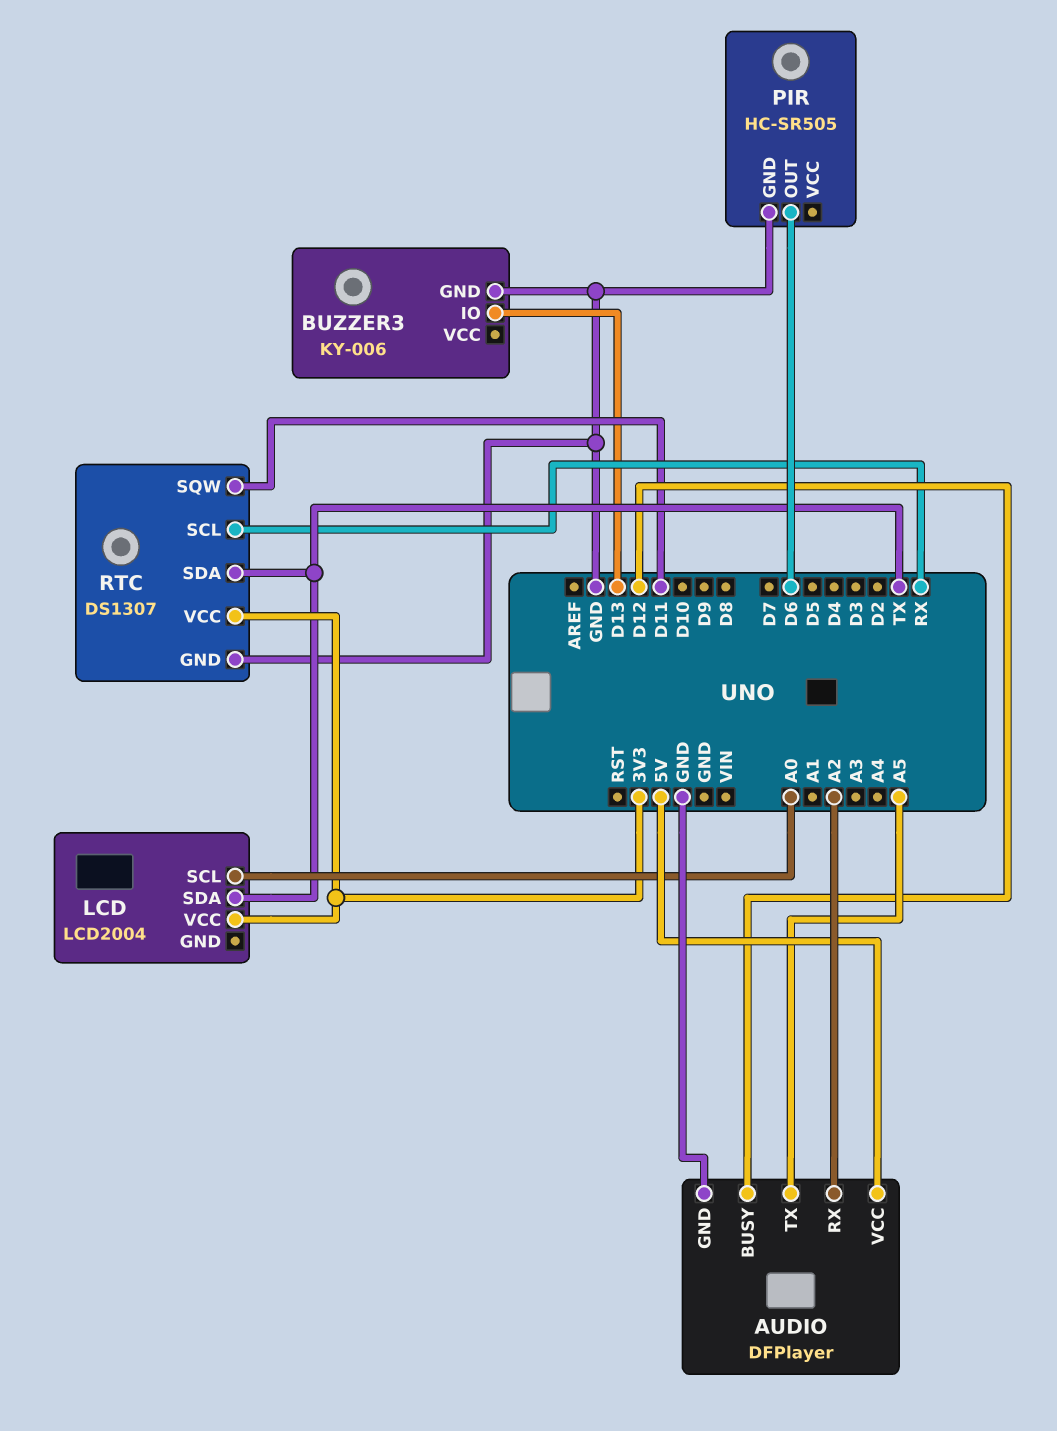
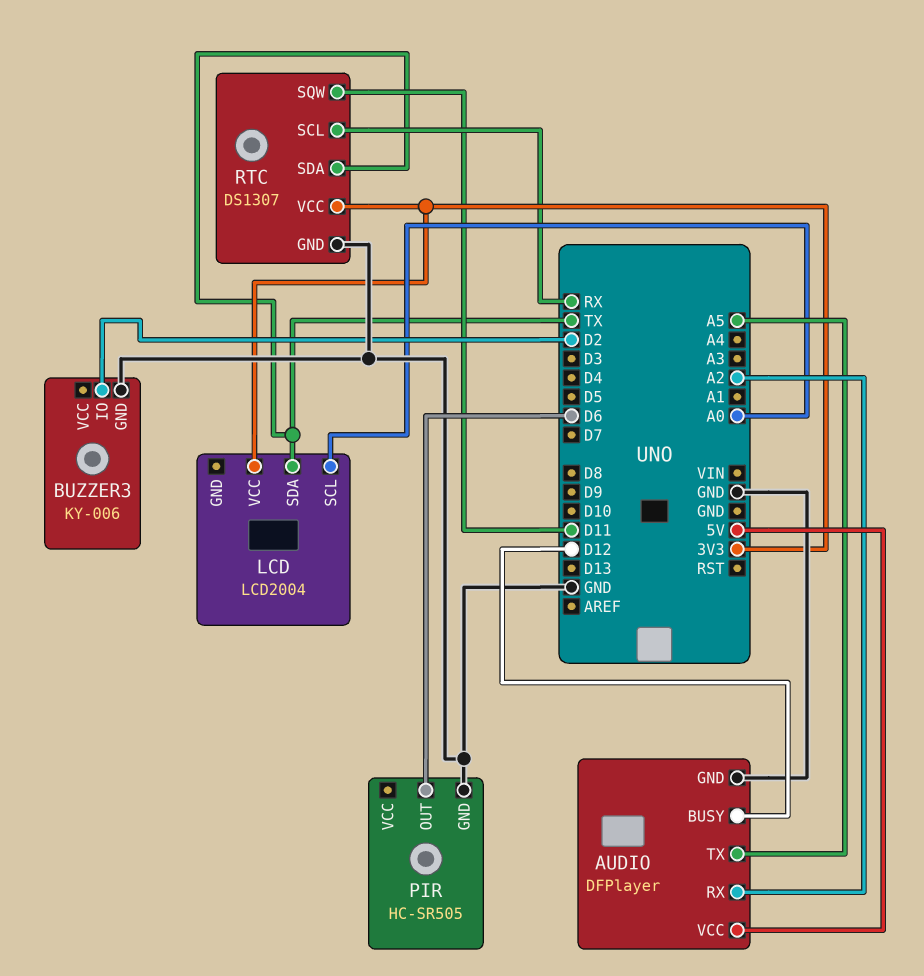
BUZZER3 pin IO: D13 -> D2

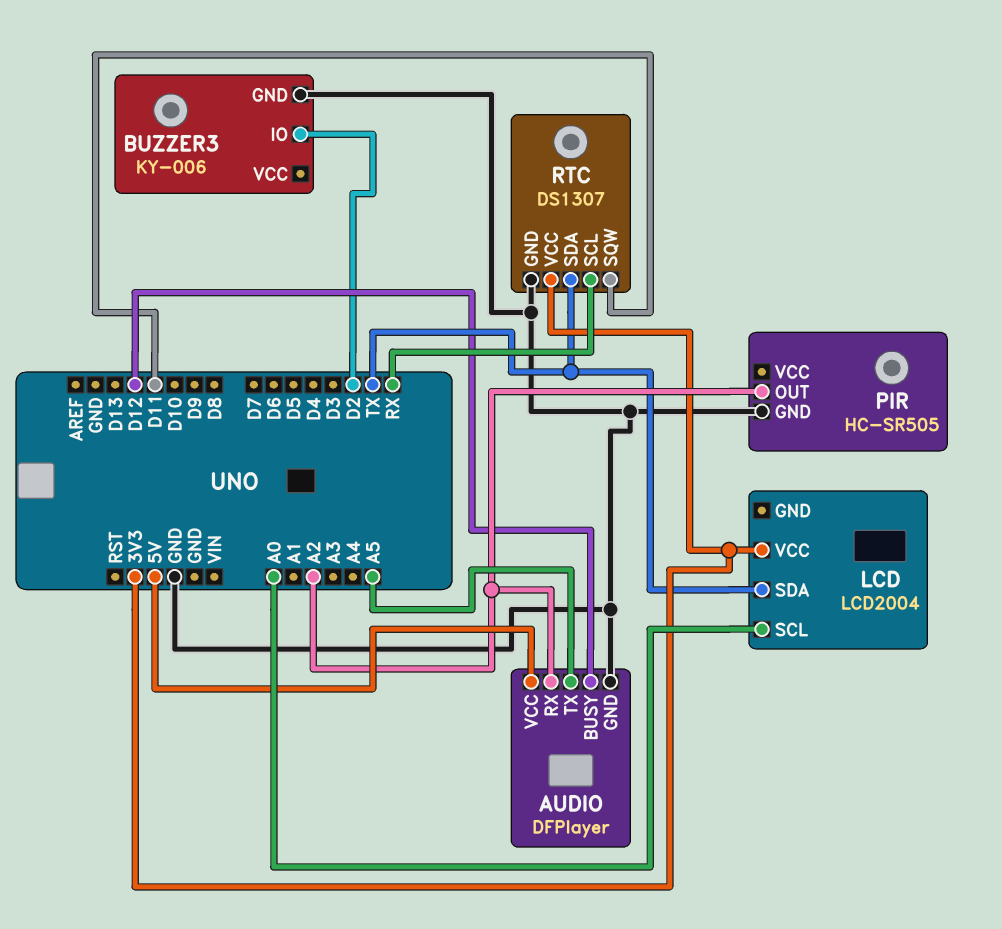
PIR pin OUT: D6 -> A2

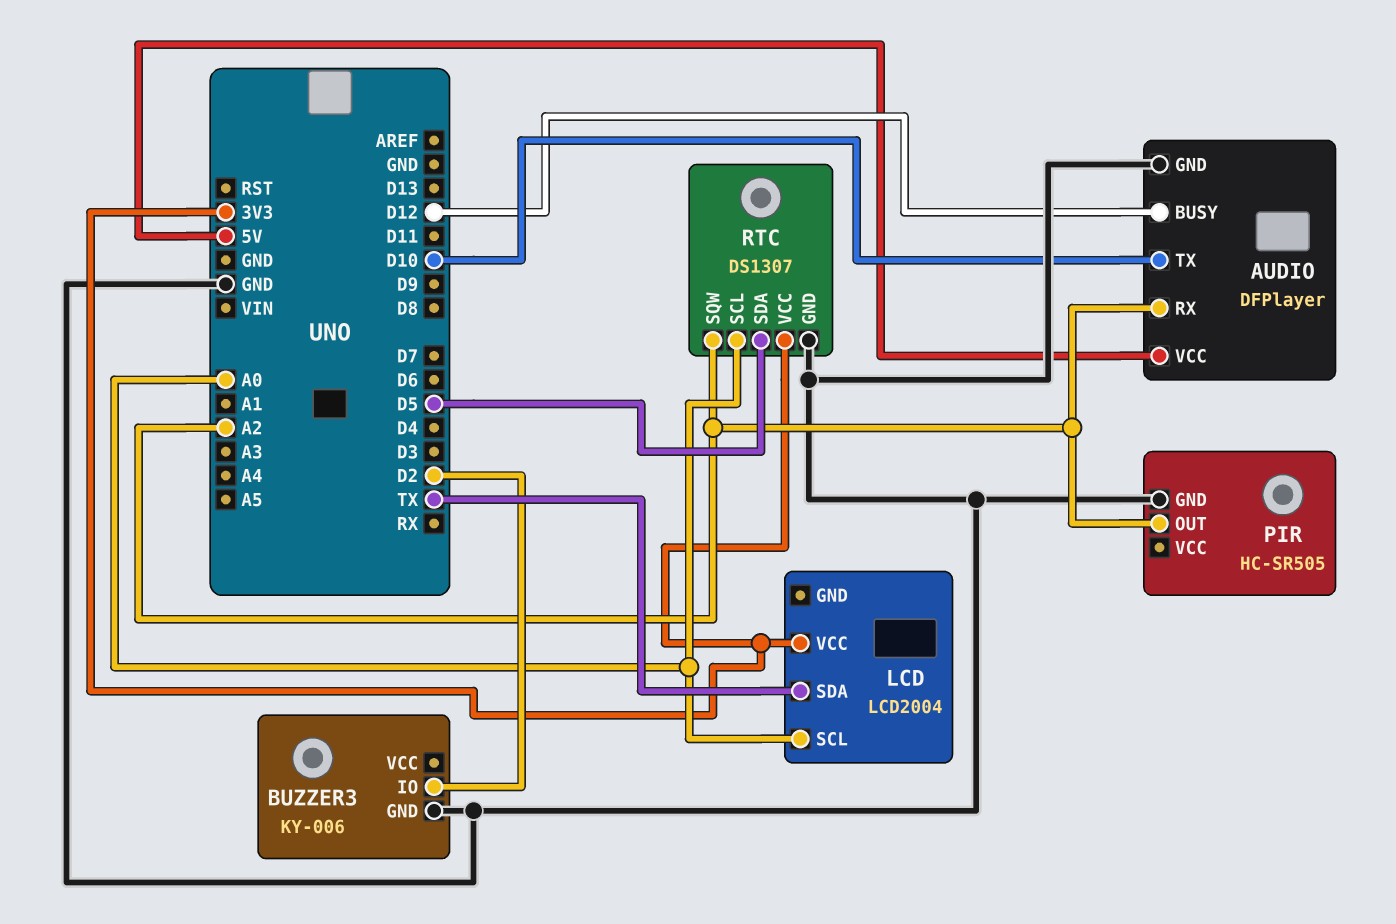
AUDIO pin TX: A5 -> D10
RTC pin SCL: RX -> A0
RTC pin SDA: TX -> D5
RTC pin SQW: D11 -> A2

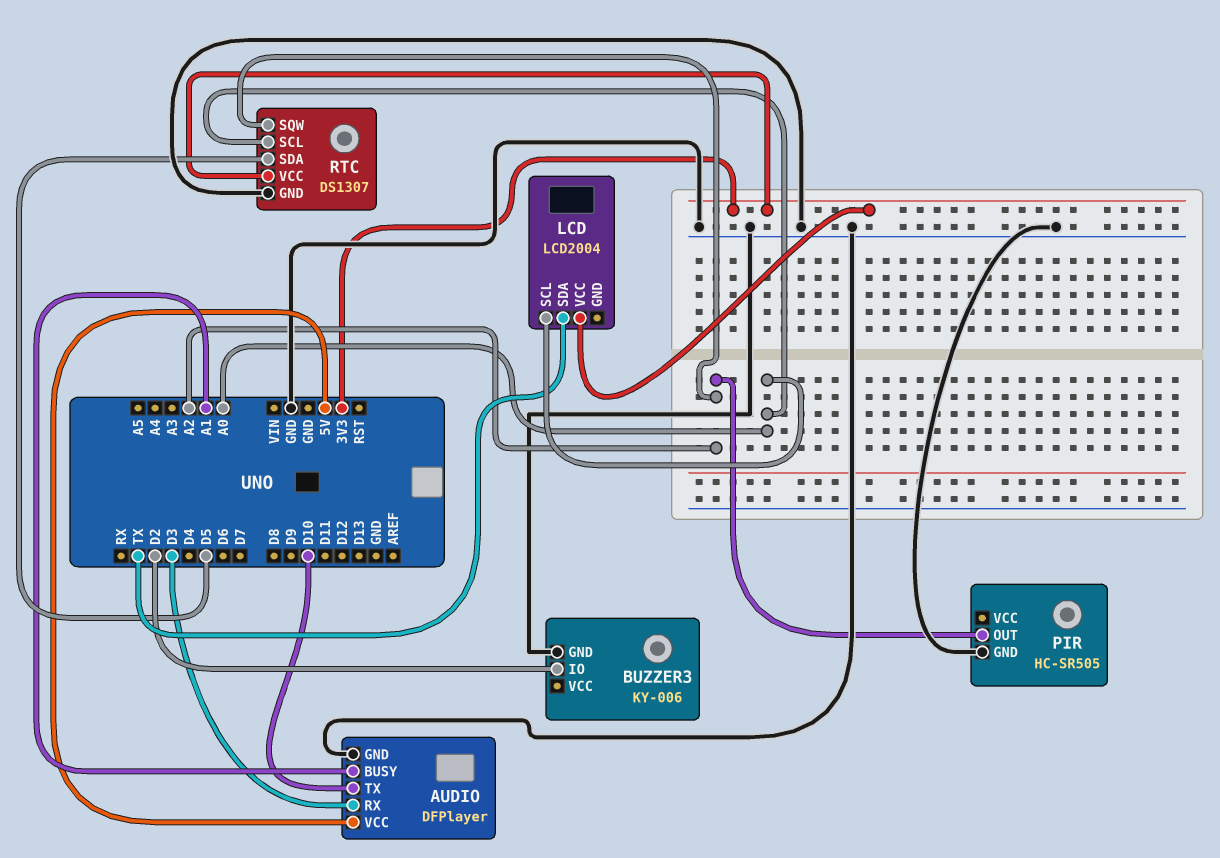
AUDIO pin BUSY: D12 -> A1
AUDIO pin RX: A2 -> D3

